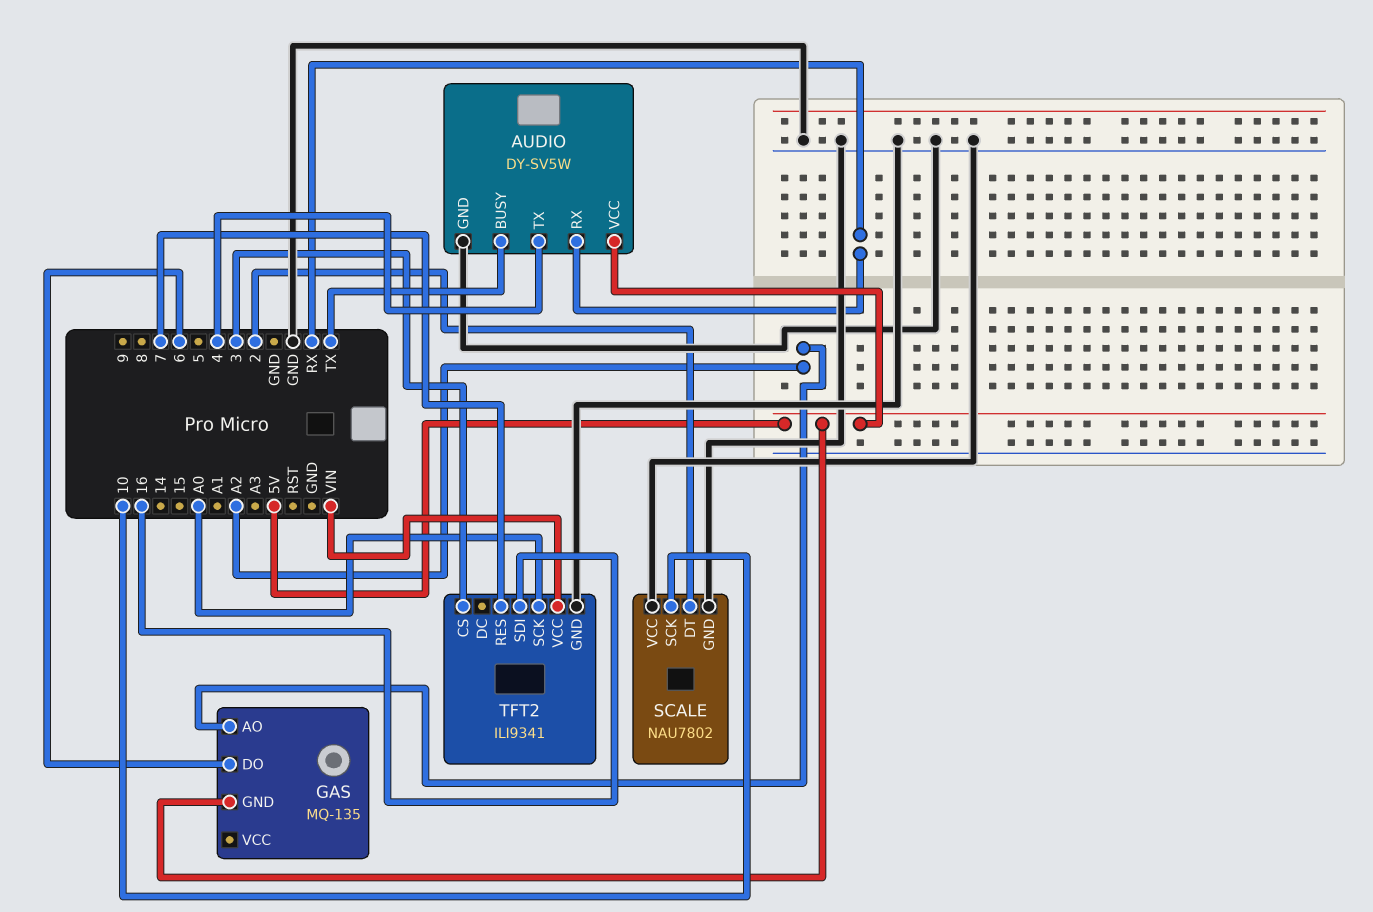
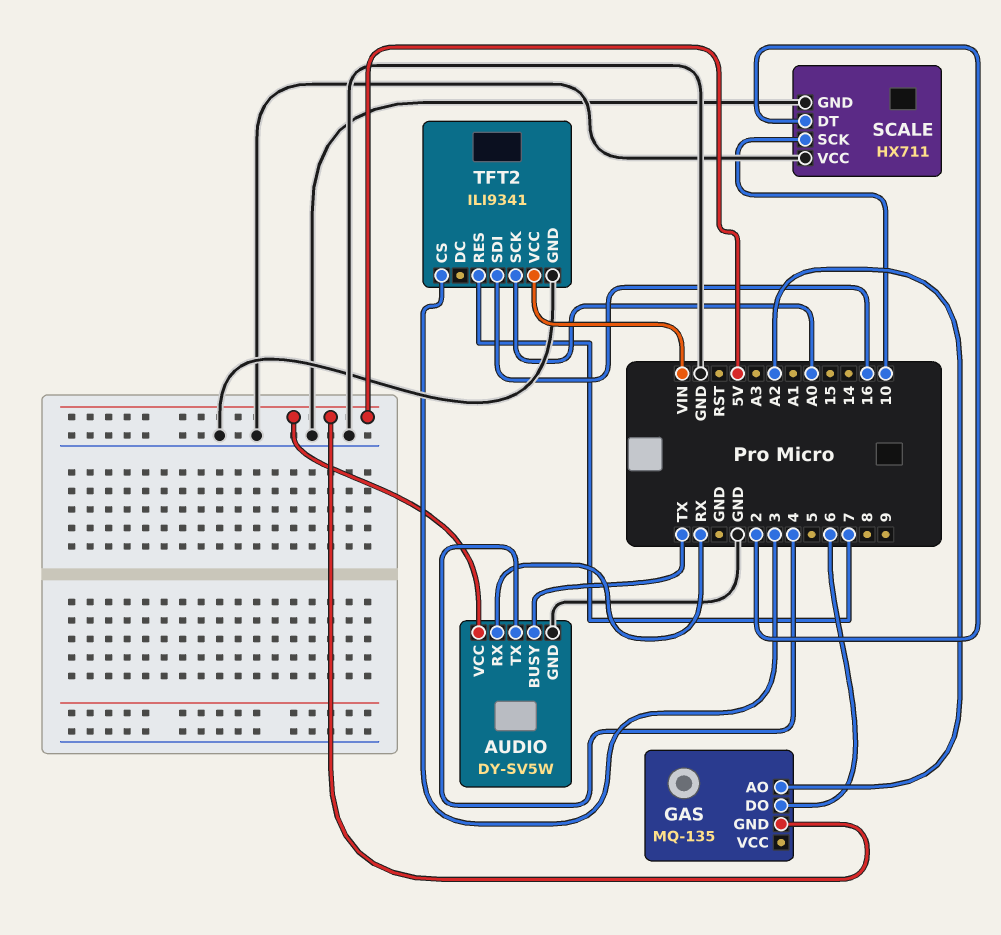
SCALE: NAU7802 -> HX711

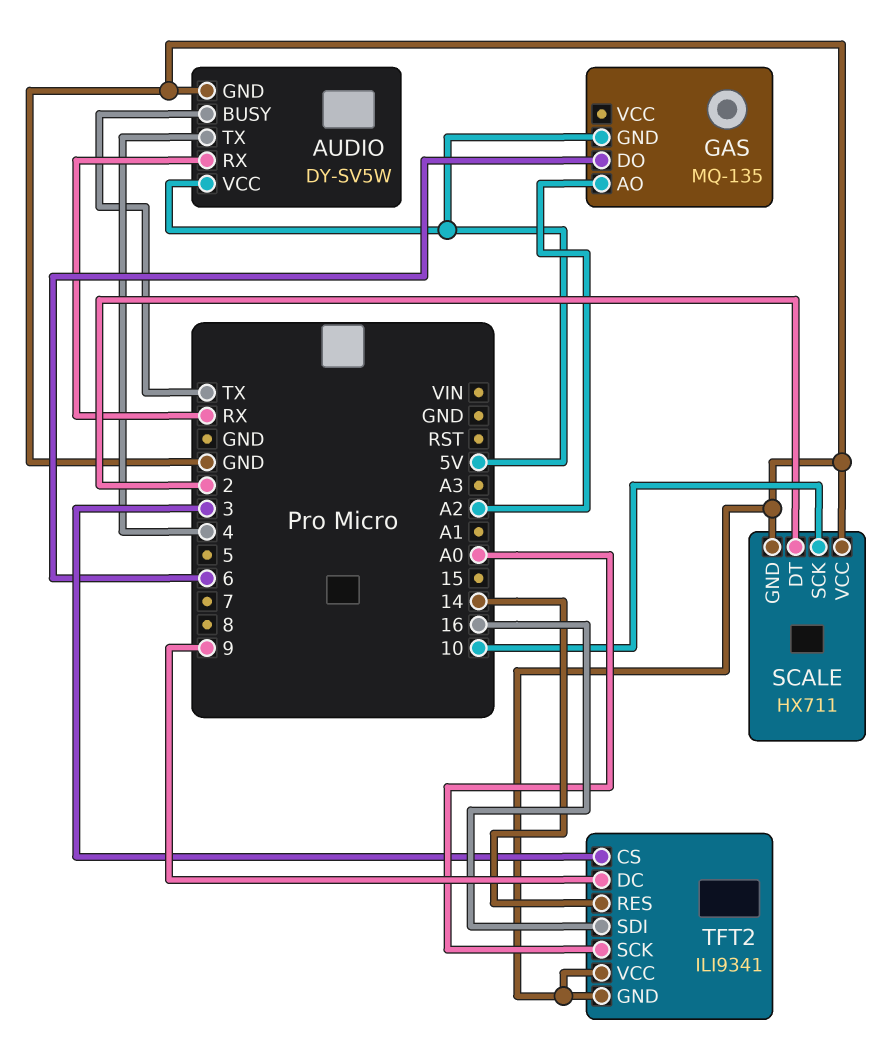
TFT2 pin DC: none -> 9
TFT2 pin RES: 7 -> 14
TFT2 pin VCC: VIN -> GND

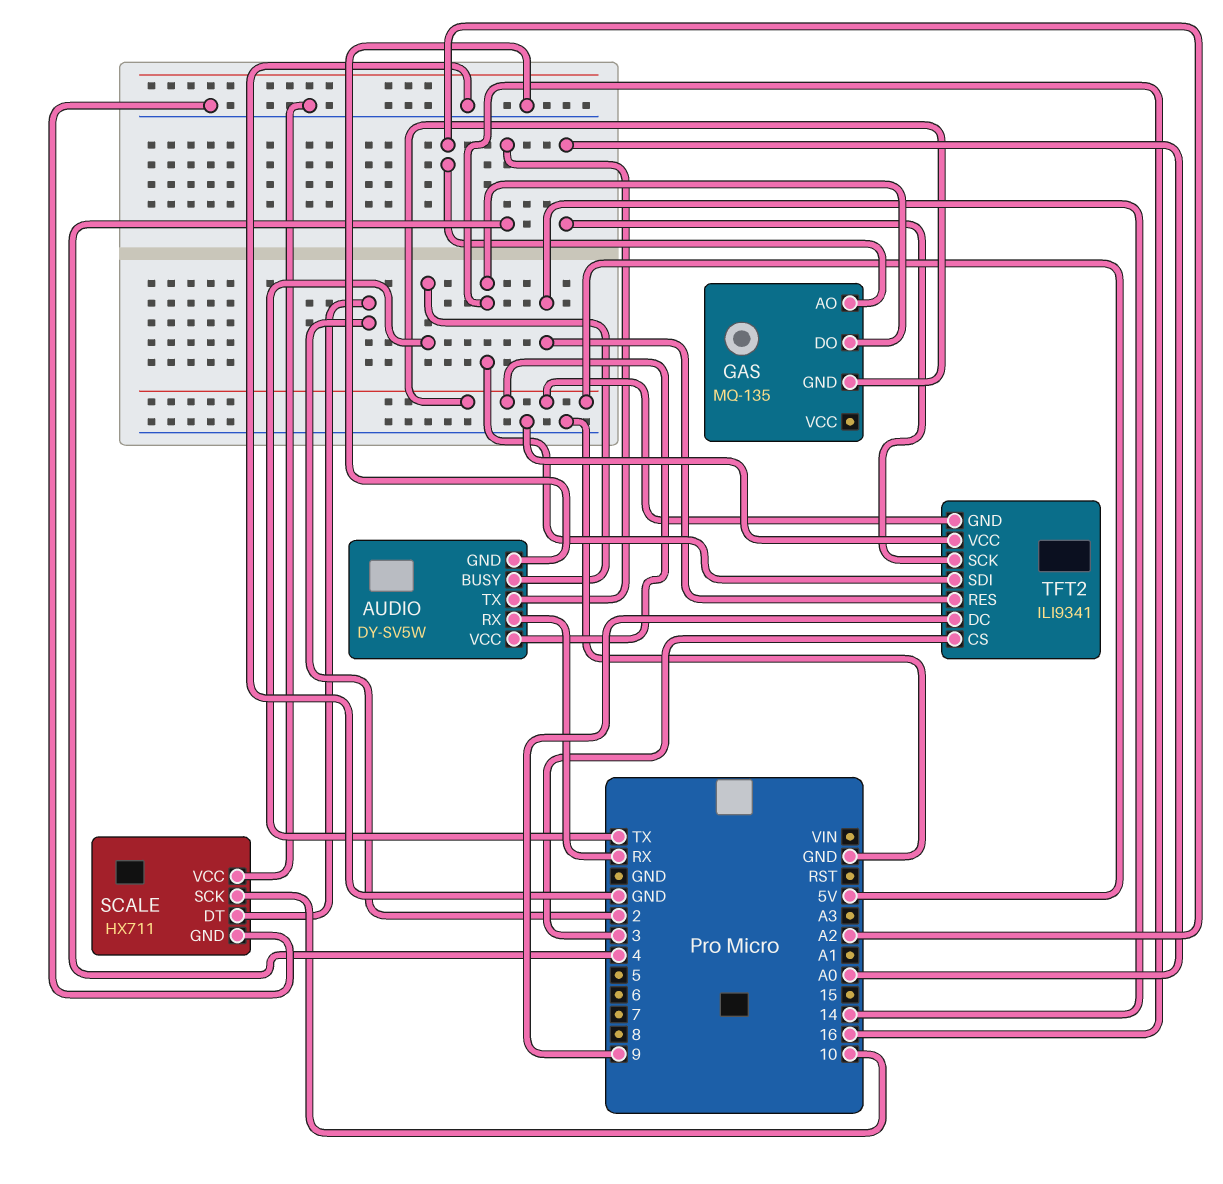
GAS pin DO: 6 -> 16
TFT2 pin GND: GND -> 5V

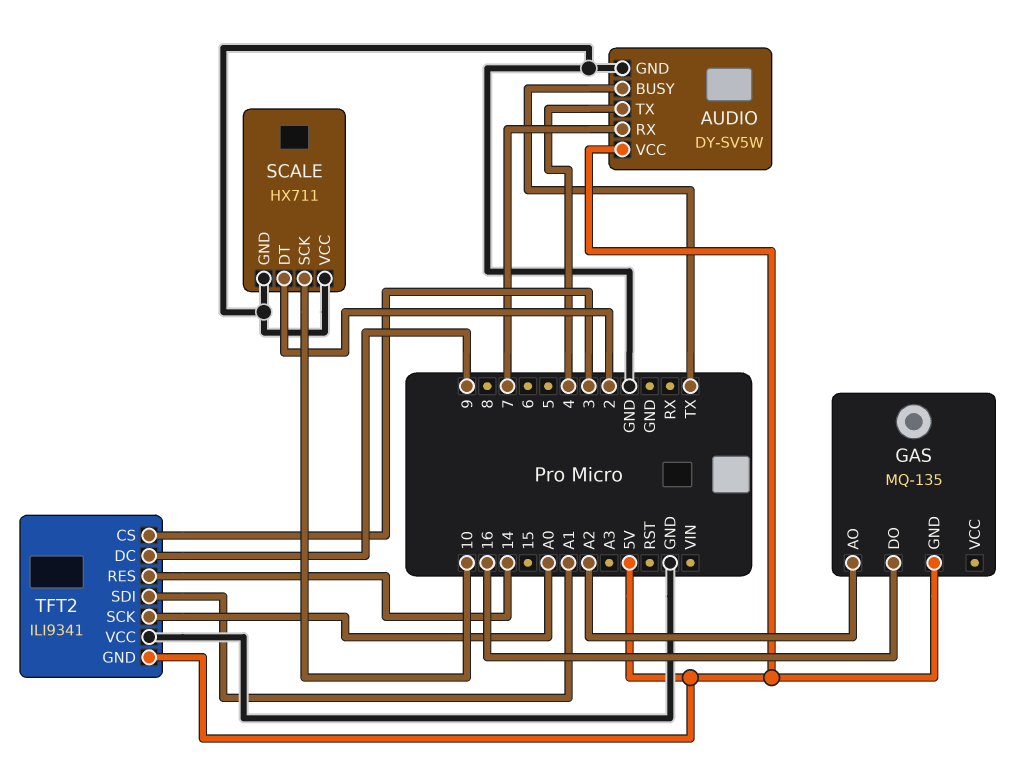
AUDIO pin RX: RX -> 7
TFT2 pin SDI: 16 -> A1

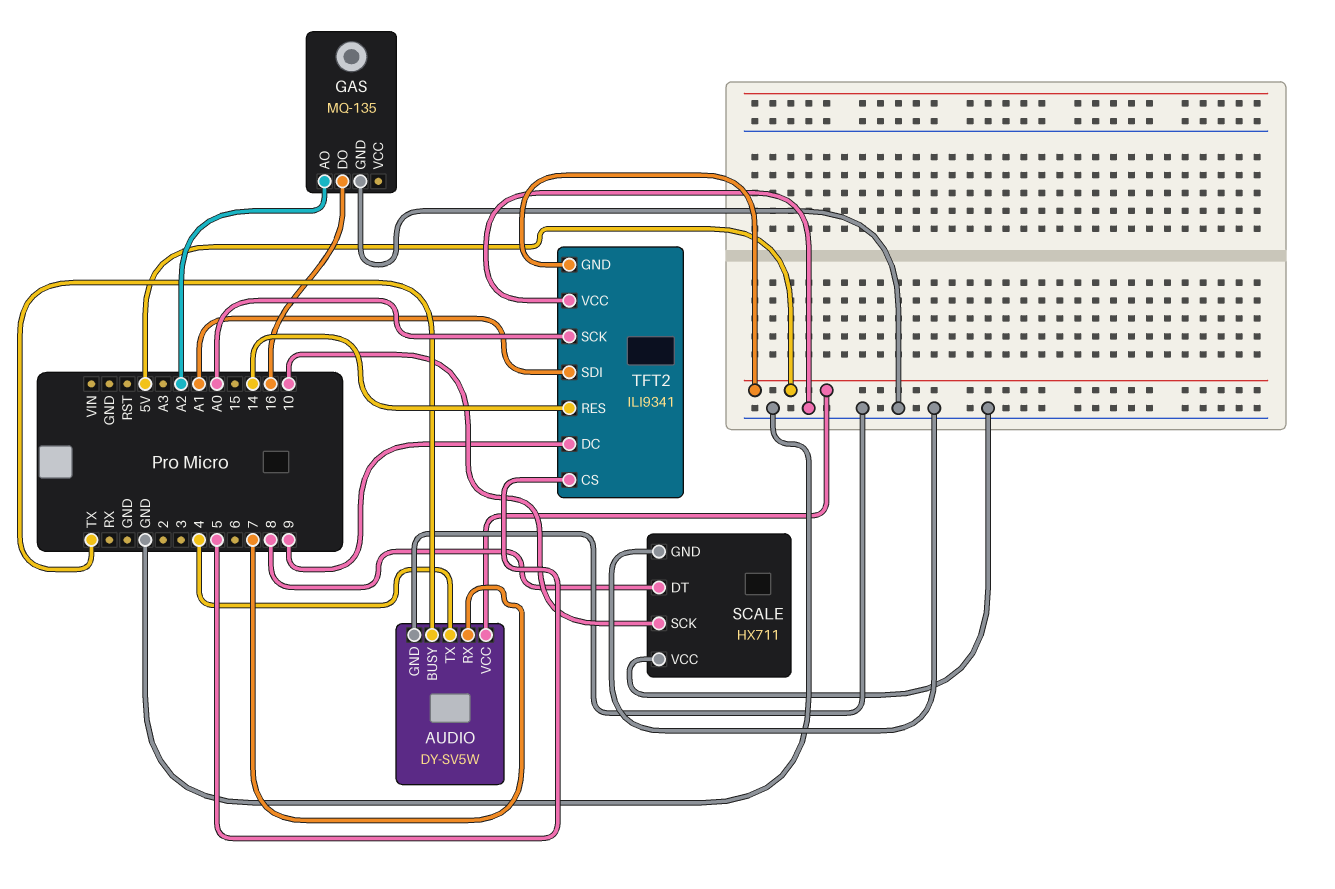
GAS pin GND: 5V -> GND
SCALE pin DT: 2 -> 8
TFT2 pin CS: 3 -> 5

